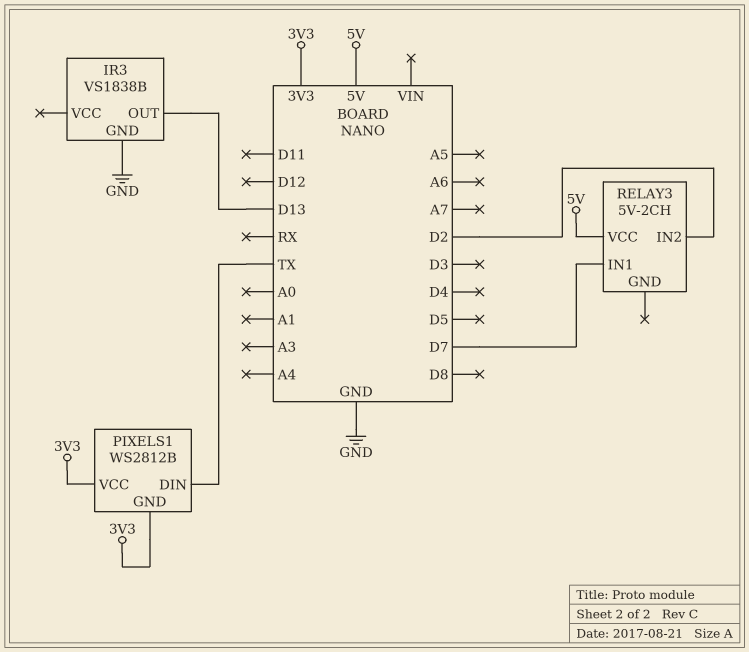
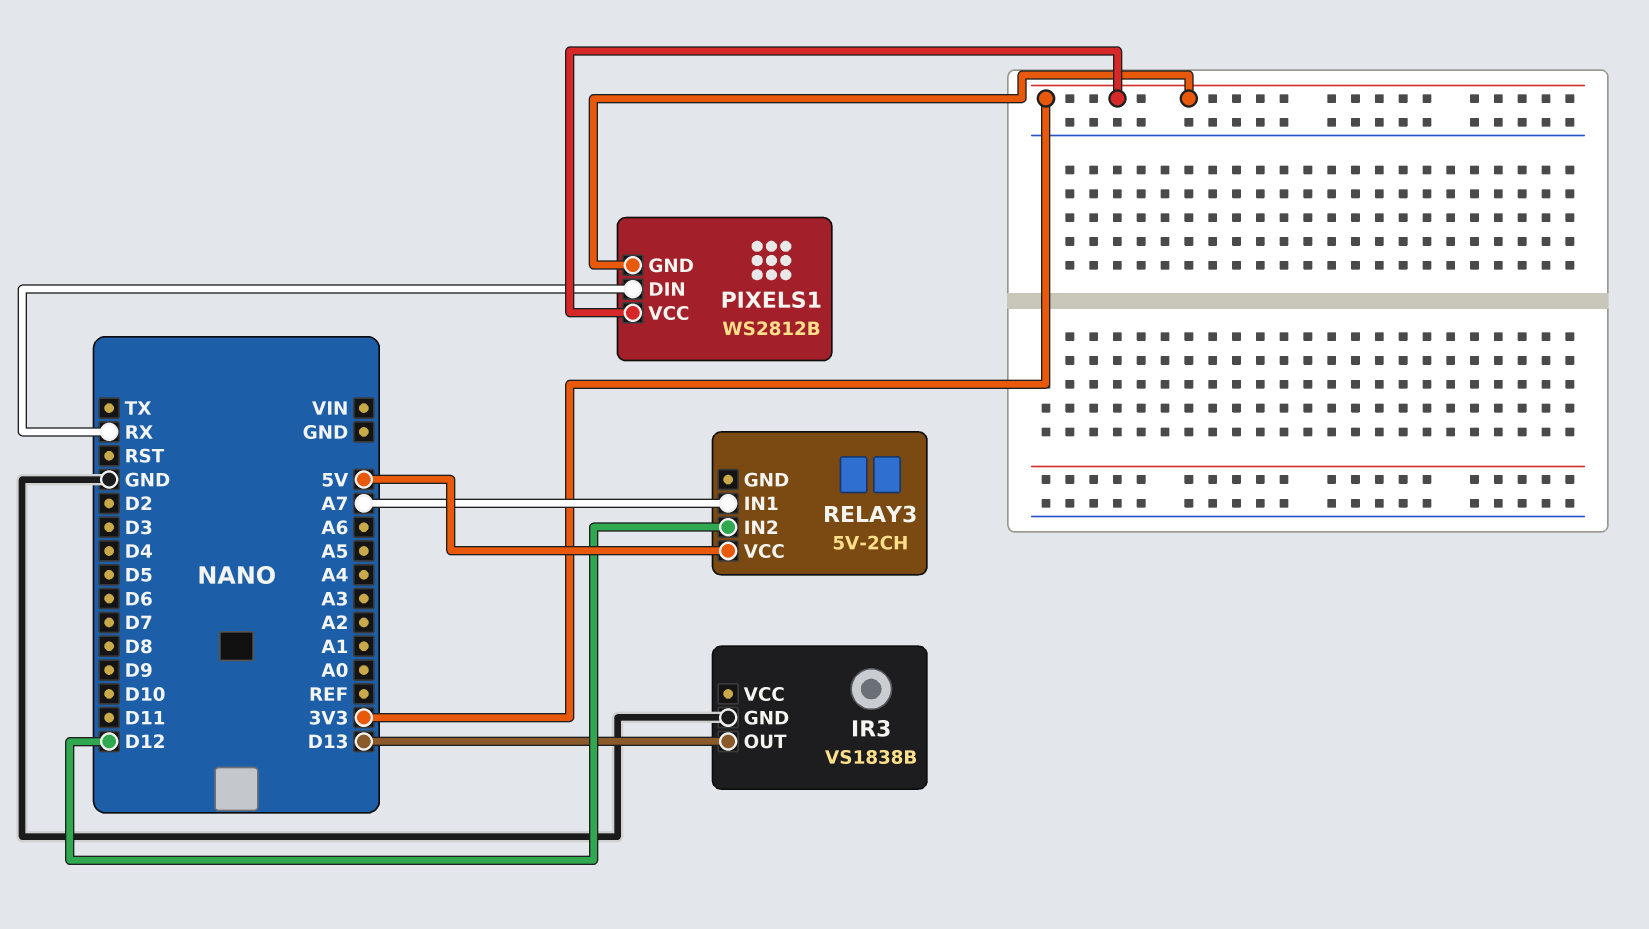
PIXELS1 pin DIN: TX -> RX
RELAY3 pin IN1: D7 -> A7
RELAY3 pin IN2: D2 -> D12

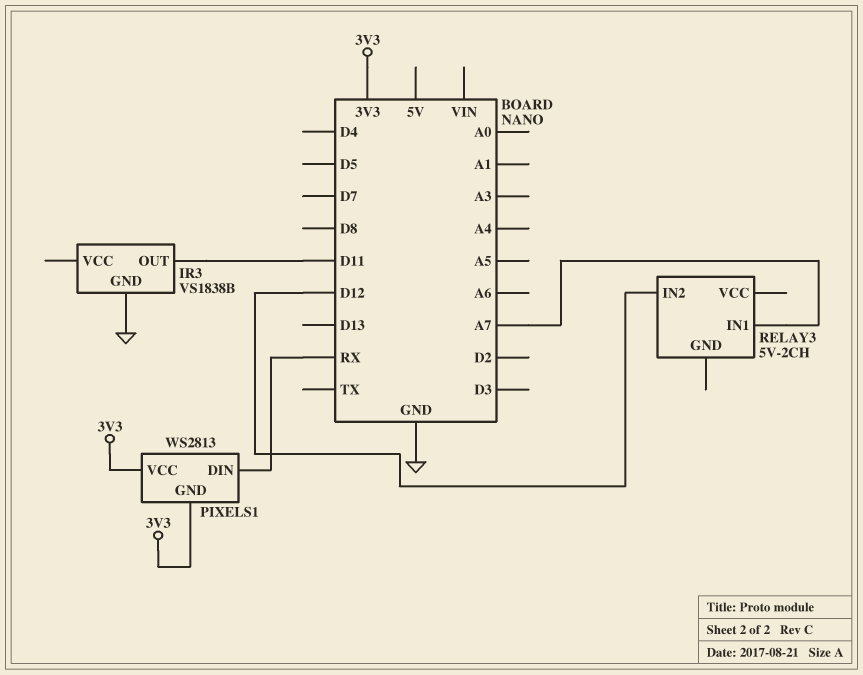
IR3 pin OUT: D13 -> D11
PIXELS1: WS2812B -> WS2813
RELAY3 pin VCC: 5V -> none

